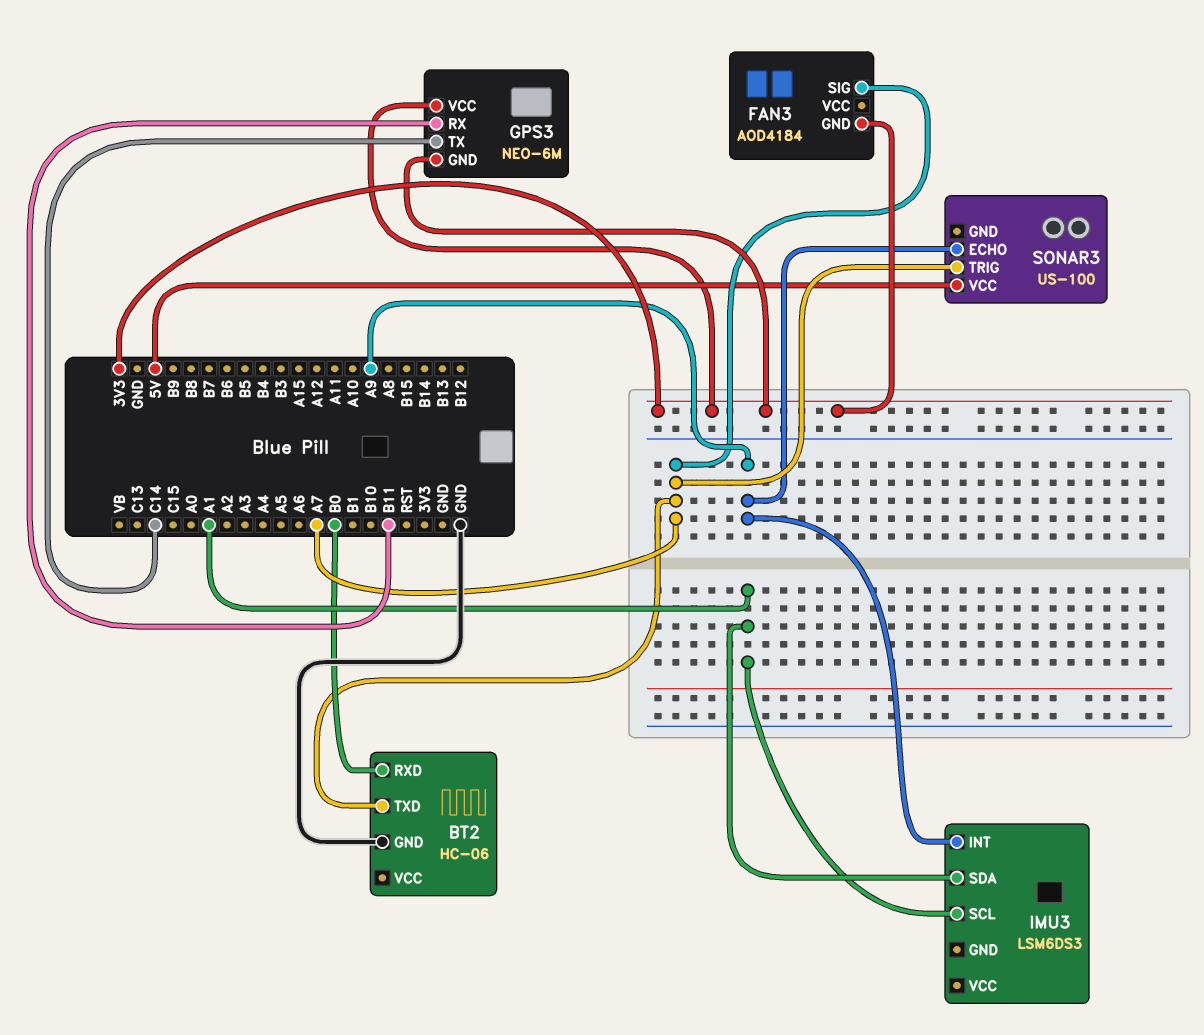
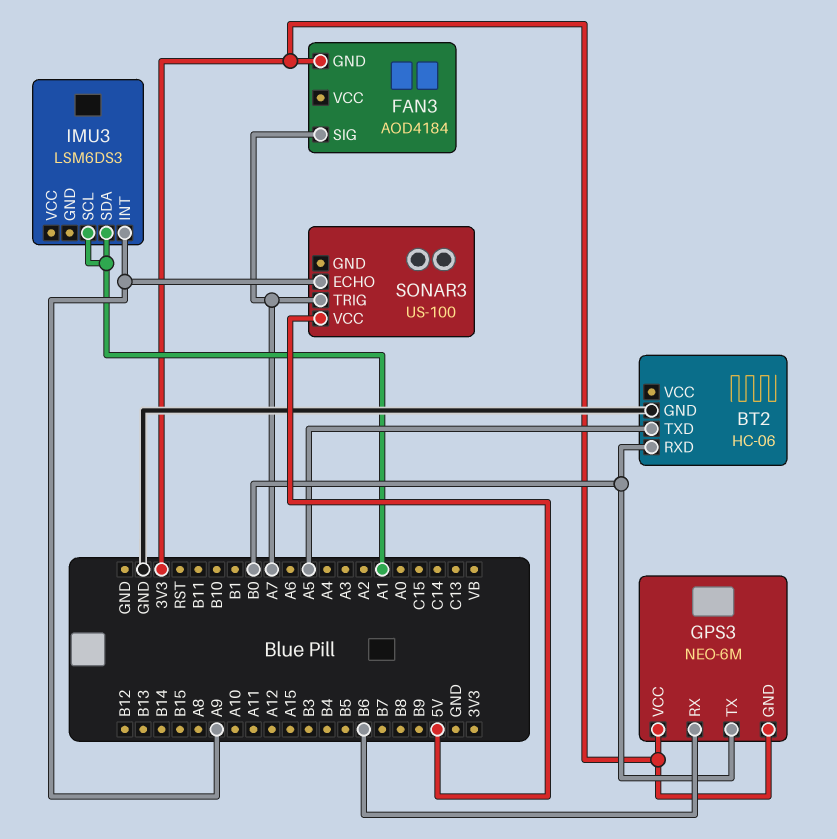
BT2 pin TXD: A7 -> A5
GPS3 pin RX: B11 -> B6
GPS3 pin TX: C14 -> B0

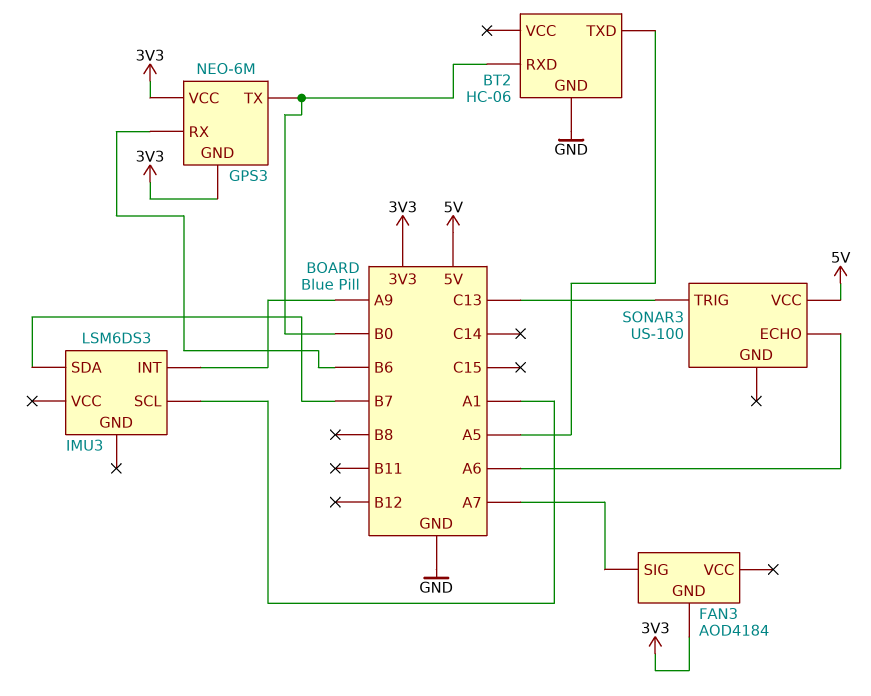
IMU3 pin SDA: A1 -> B7
SONAR3 pin ECHO: A9 -> A6
SONAR3 pin TRIG: A7 -> C13

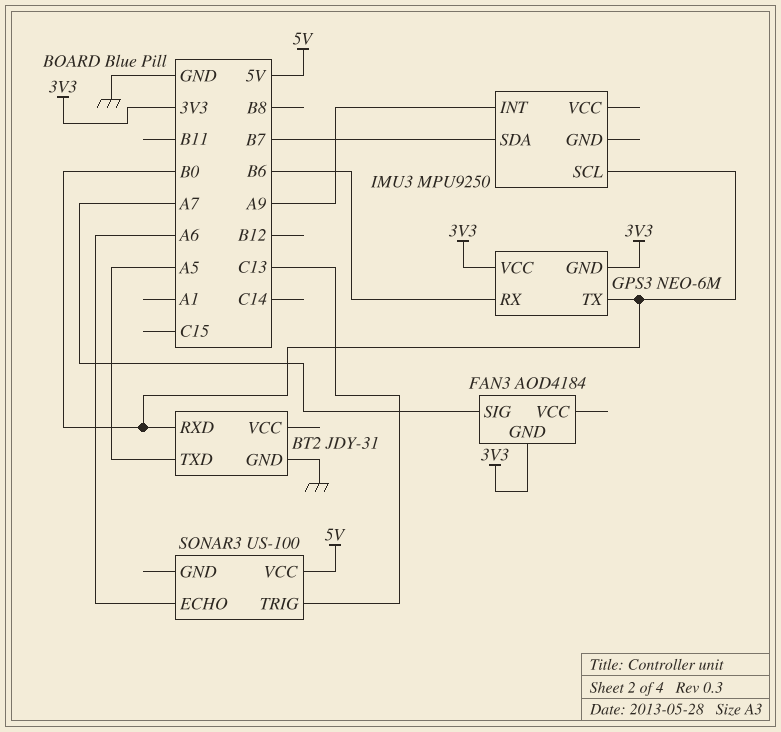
BT2: HC-06 -> JDY-31
IMU3: LSM6DS3 -> MPU9250
IMU3 pin SCL: A1 -> B0

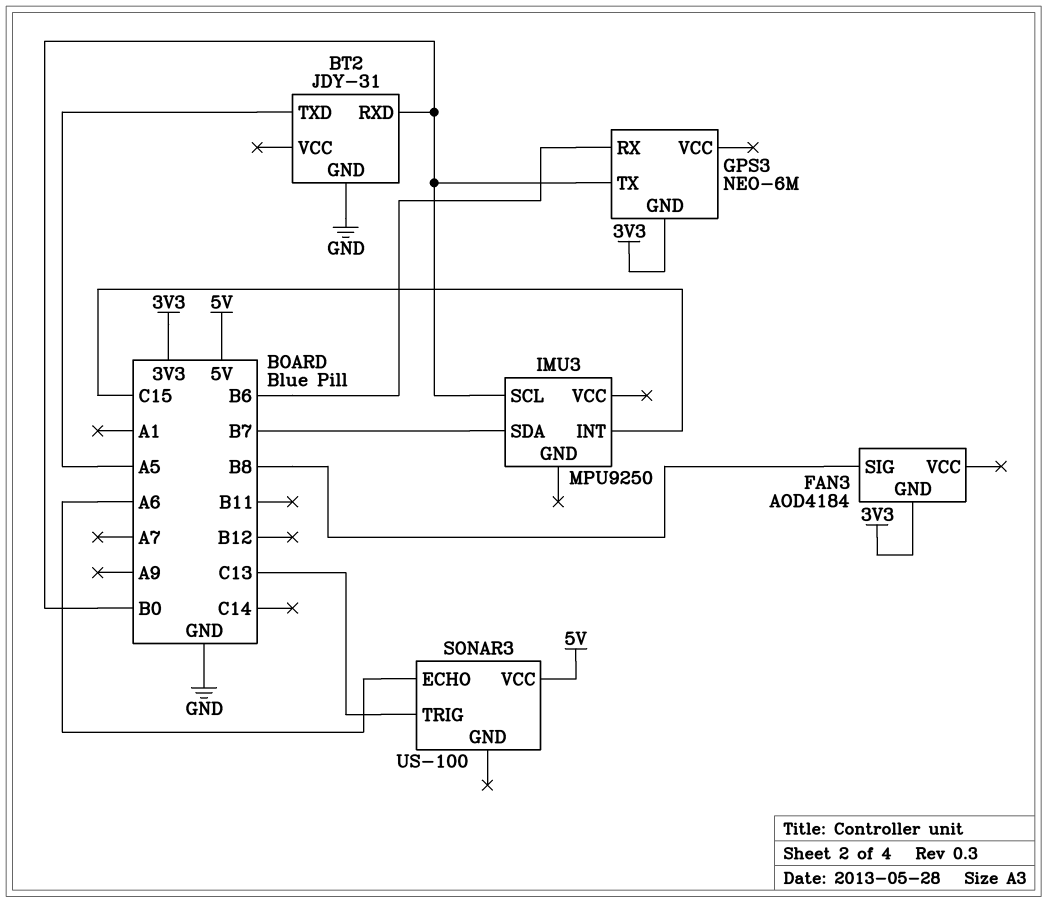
FAN3 pin SIG: A7 -> B8
GPS3 pin VCC: 3V3 -> none
IMU3 pin INT: A9 -> C15

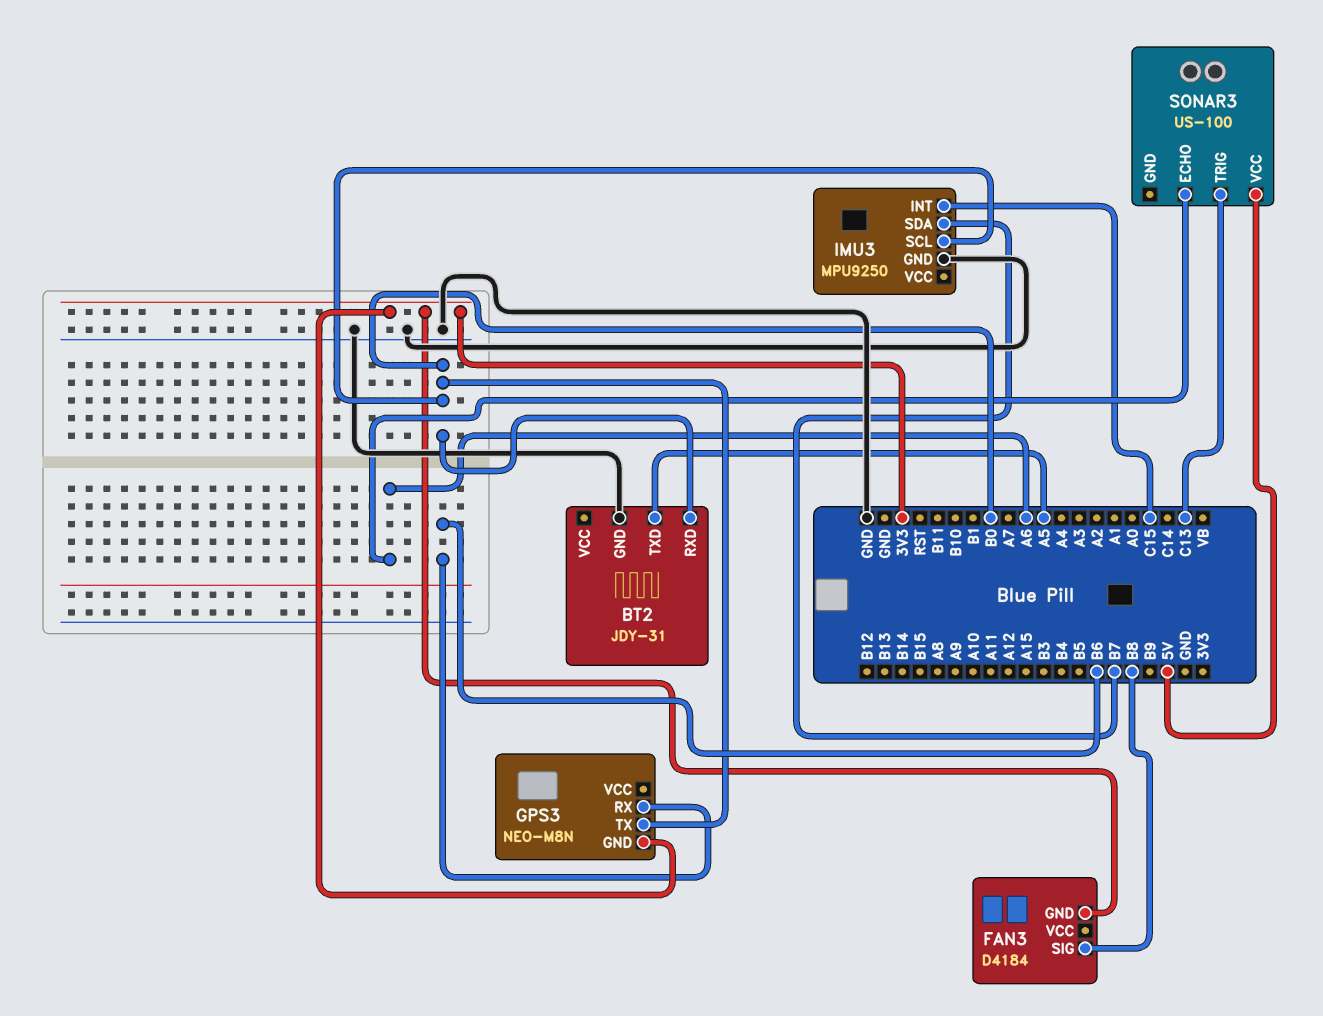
FAN3: AOD4184 -> D4184
GPS3: NEO-6M -> NEO-M8N
IMU3 pin GND: none -> GND

